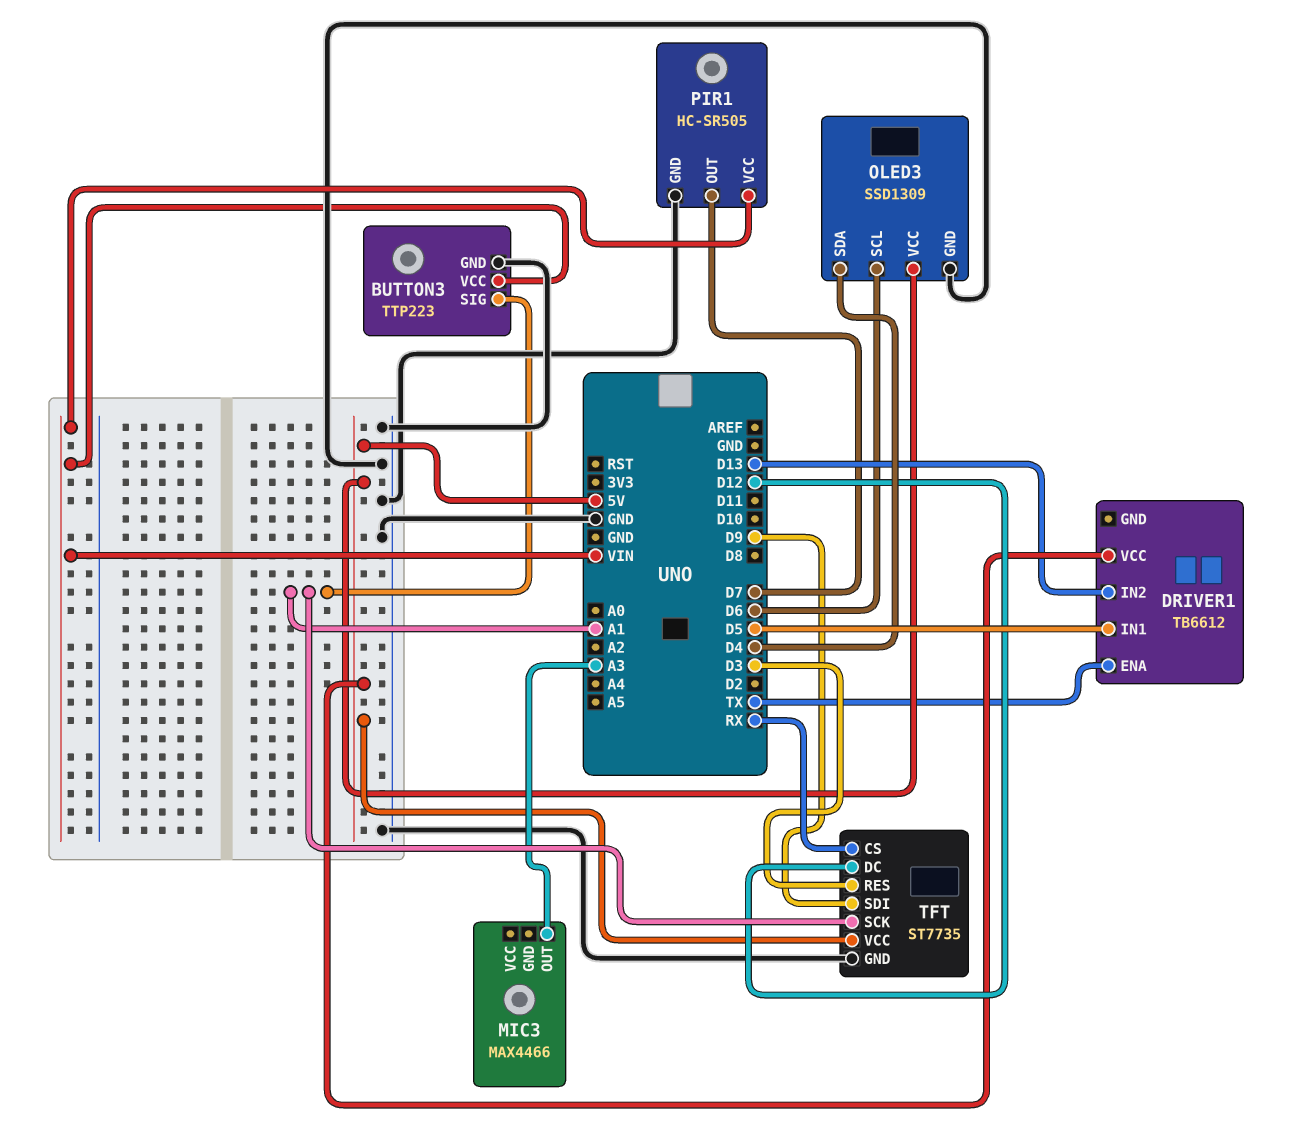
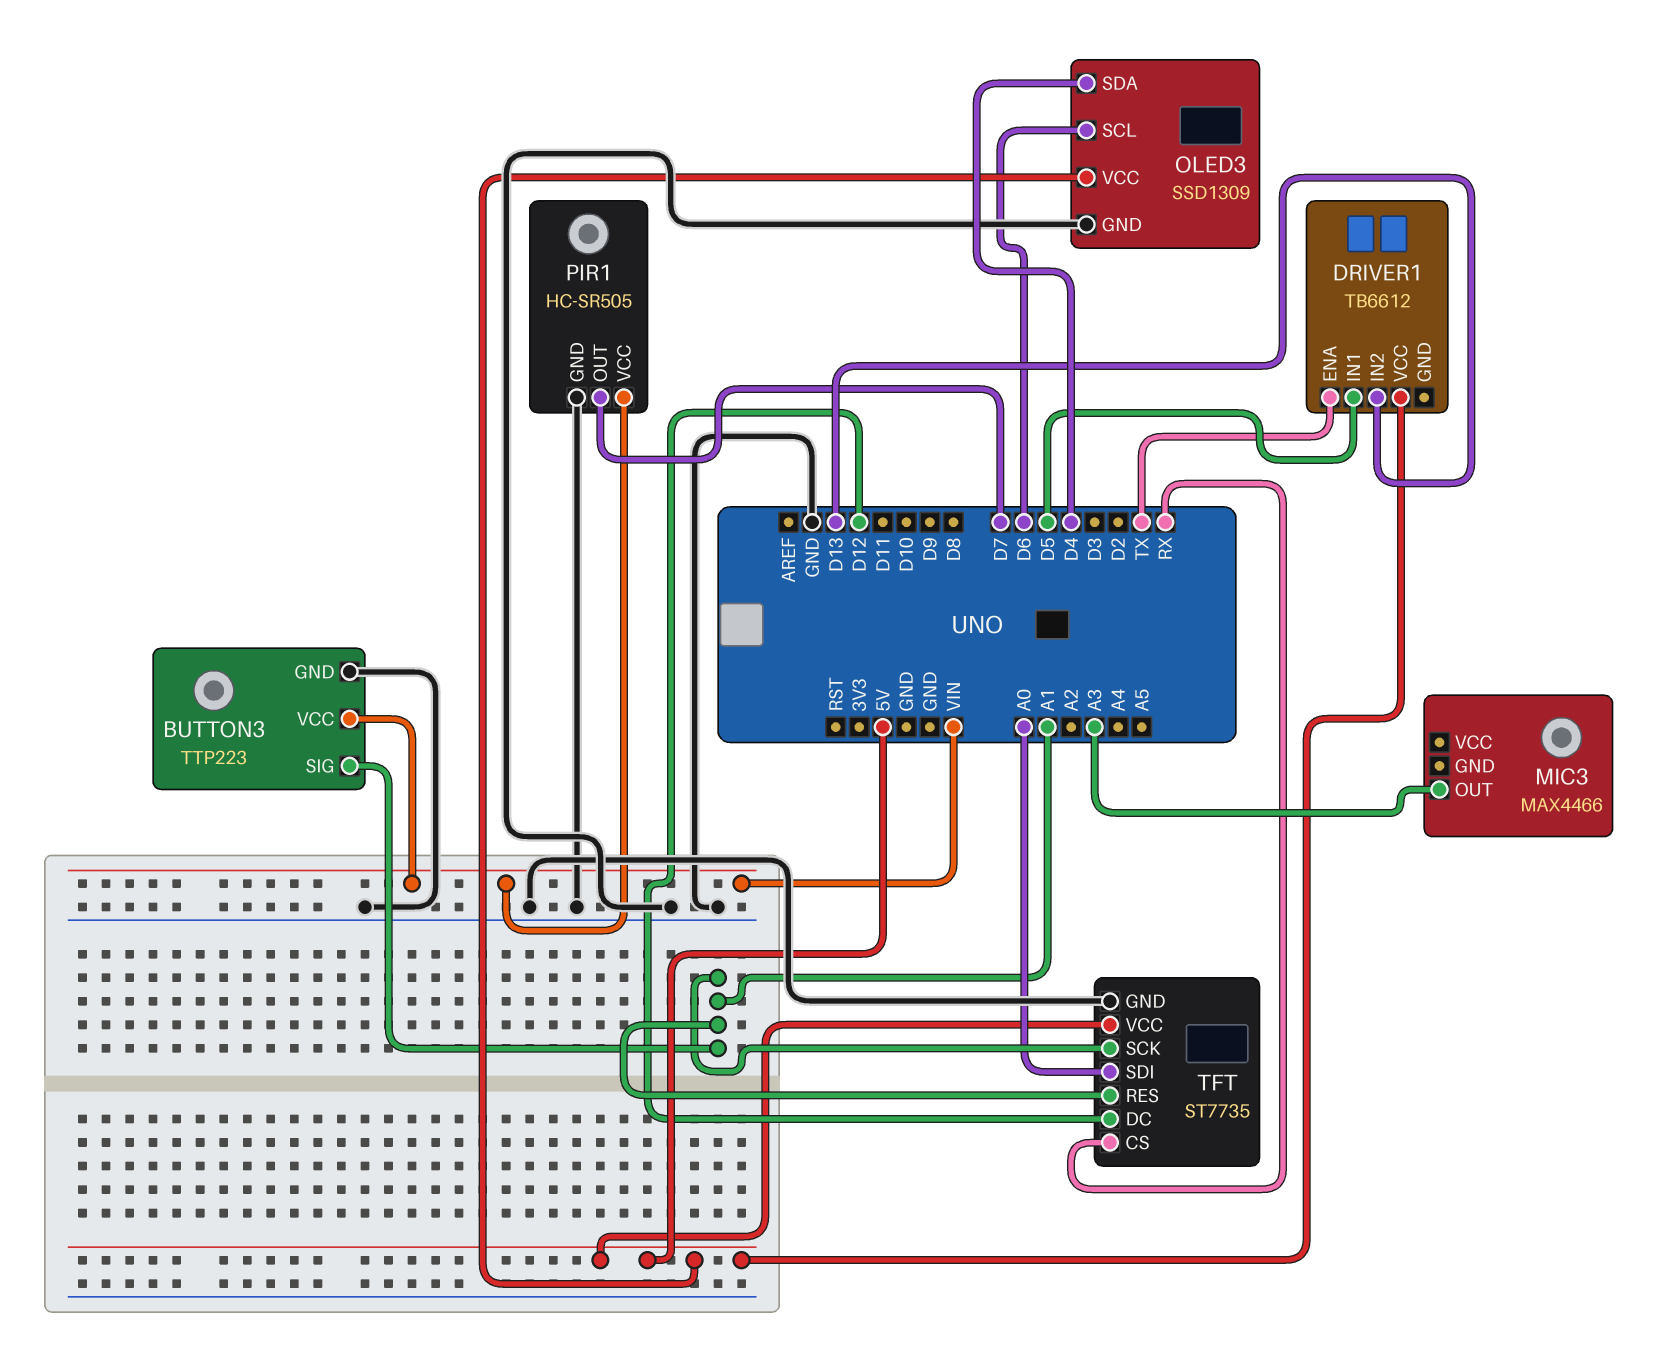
TFT pin RES: D3 -> A1
TFT pin SDI: D9 -> A0

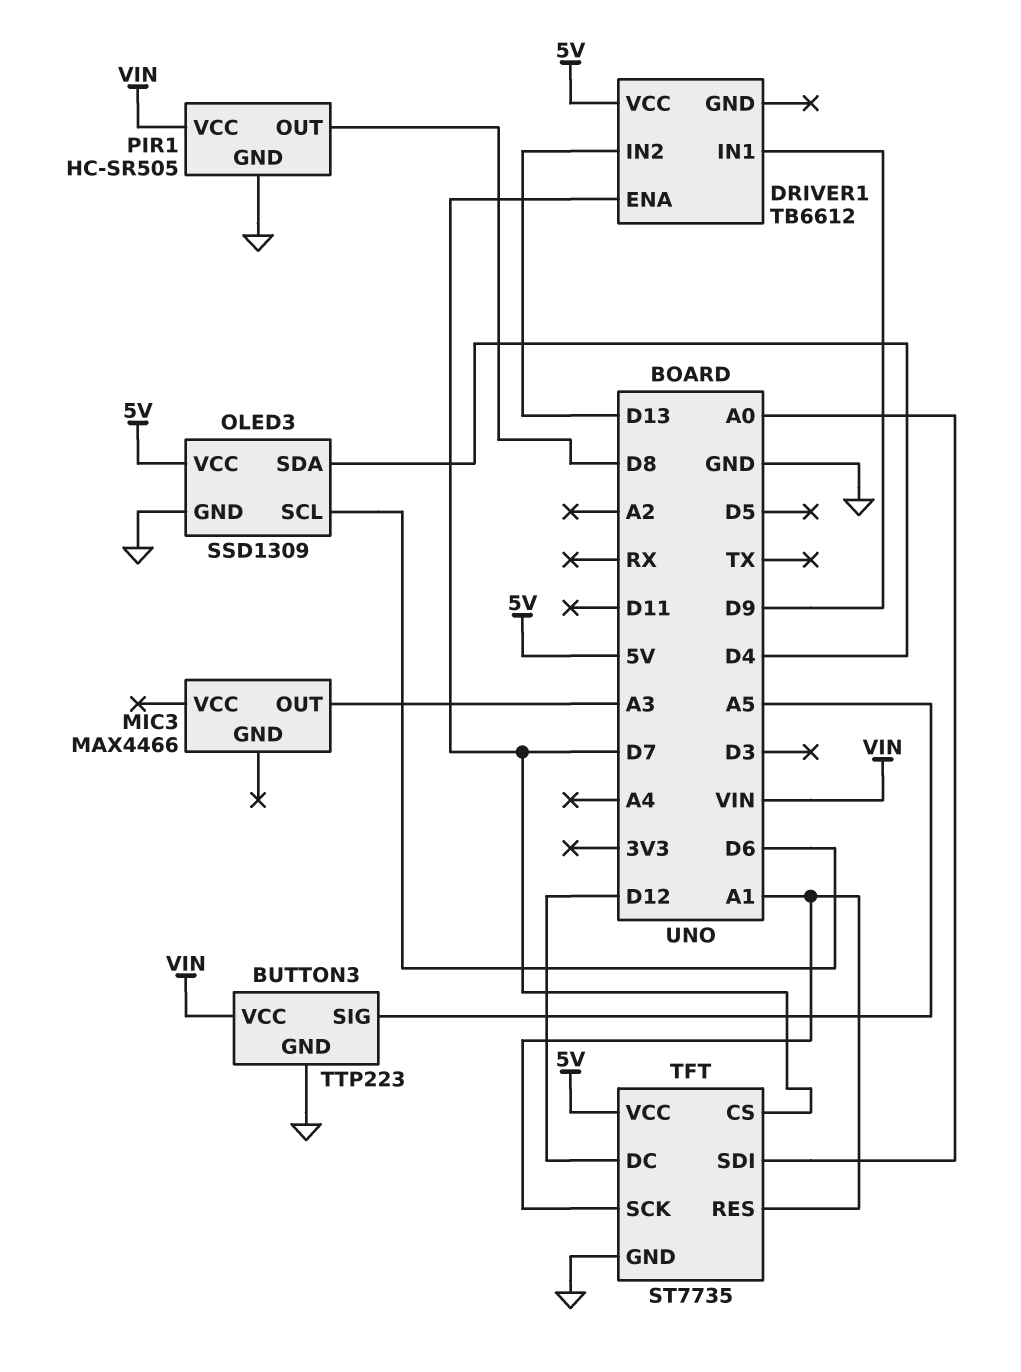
BUTTON3 pin SIG: A1 -> A5
DRIVER1 pin ENA: TX -> D7
DRIVER1 pin IN1: D5 -> D9
PIR1 pin OUT: D7 -> D8
TFT pin CS: RX -> D7

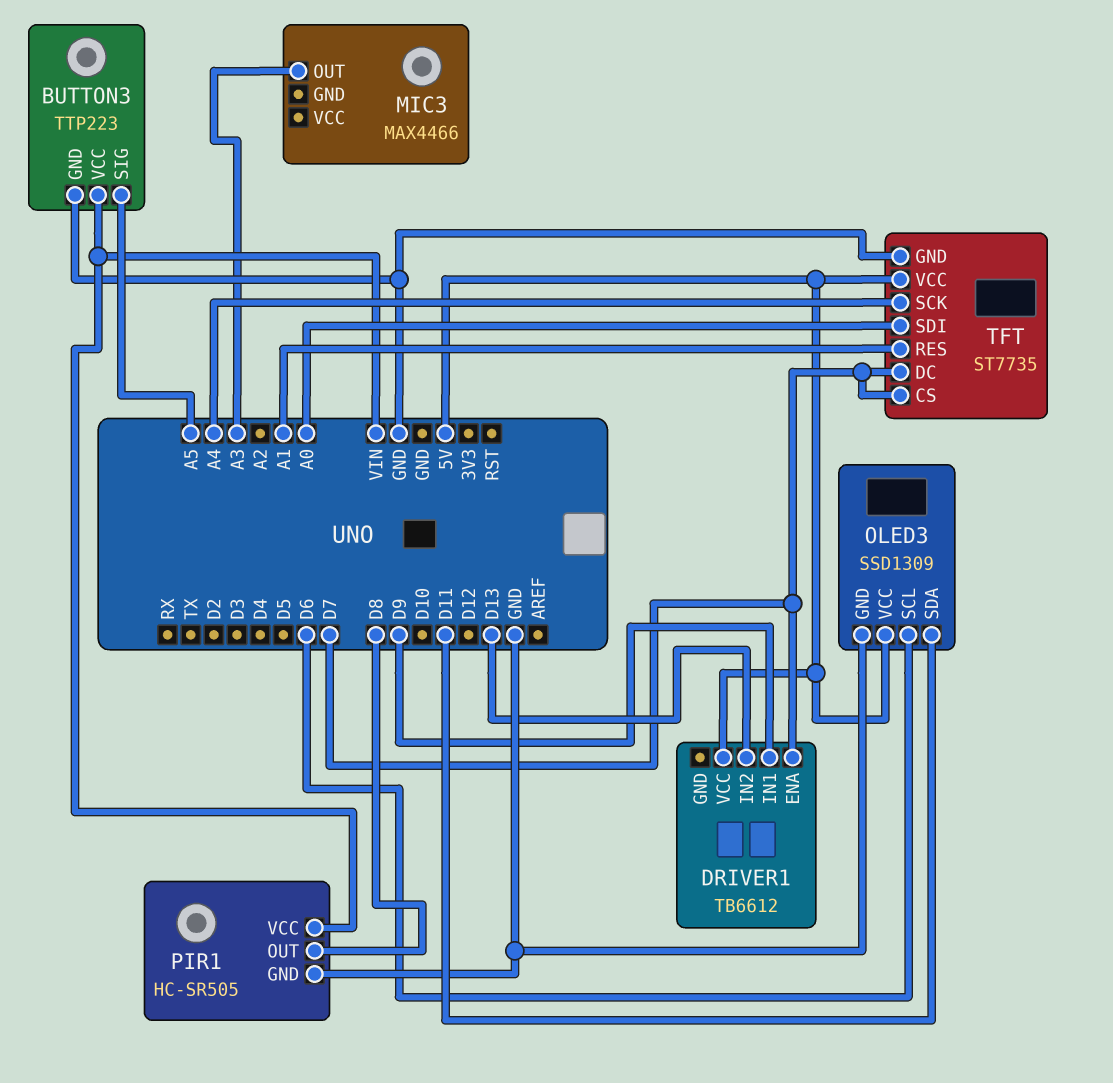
OLED3 pin SDA: D4 -> D11
TFT pin DC: D12 -> D7
TFT pin SCK: A1 -> A4

